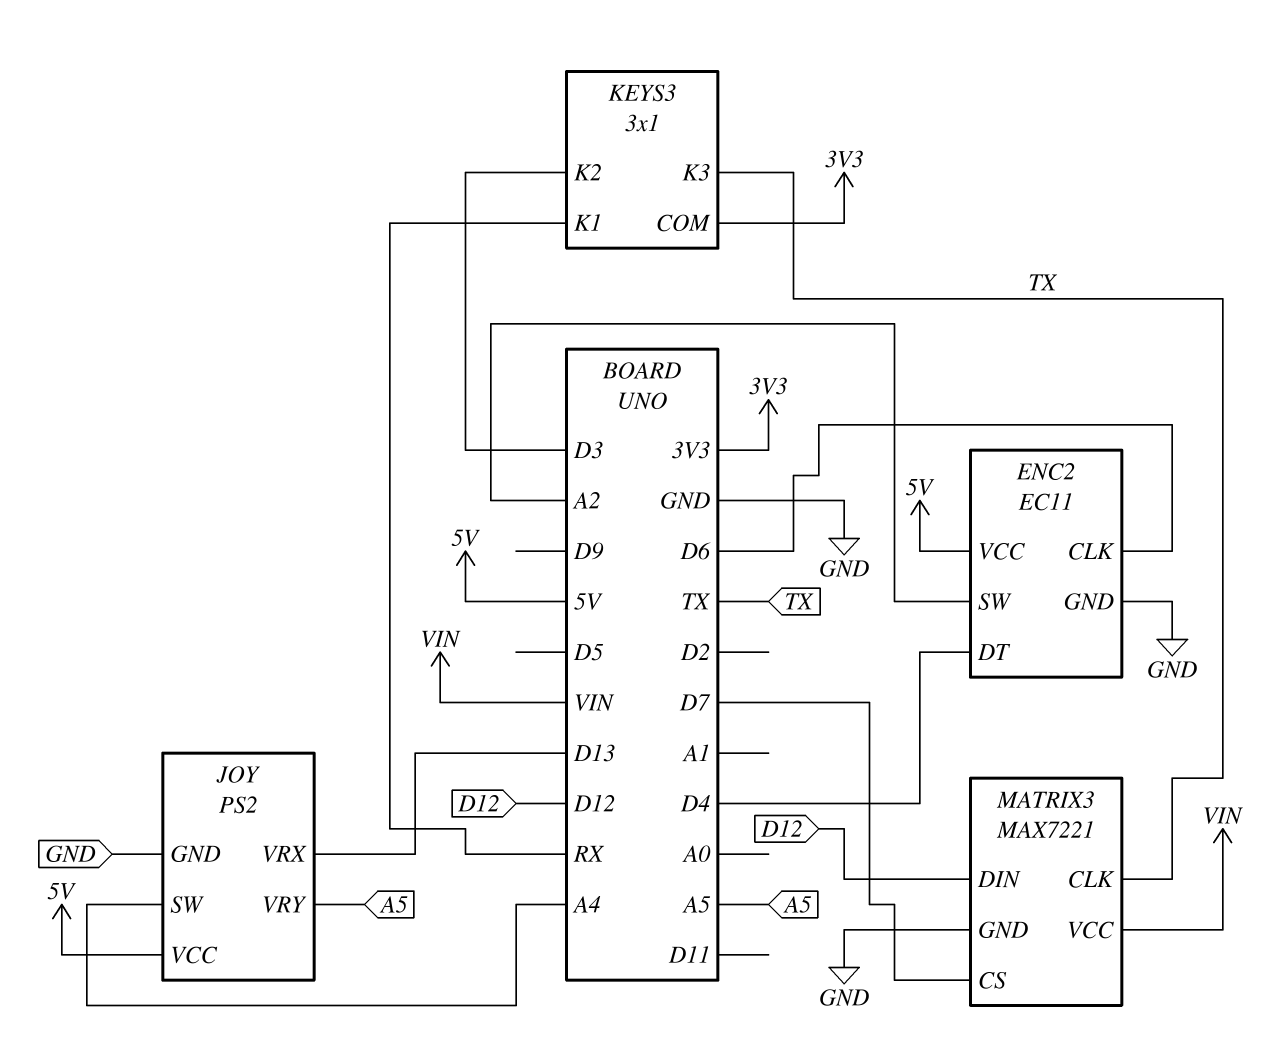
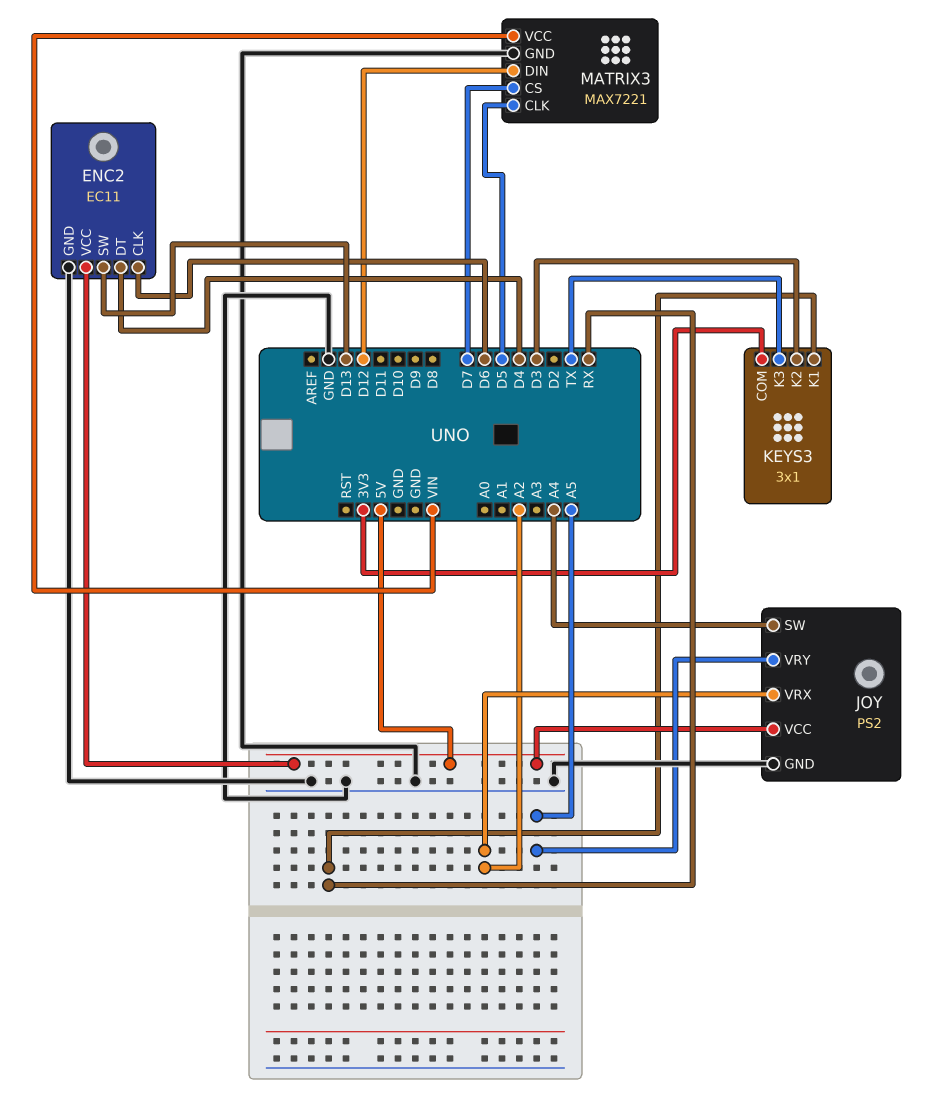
ENC2 pin SW: A2 -> D13
JOY pin VRX: D13 -> A2
MATRIX3 pin CLK: TX -> D5

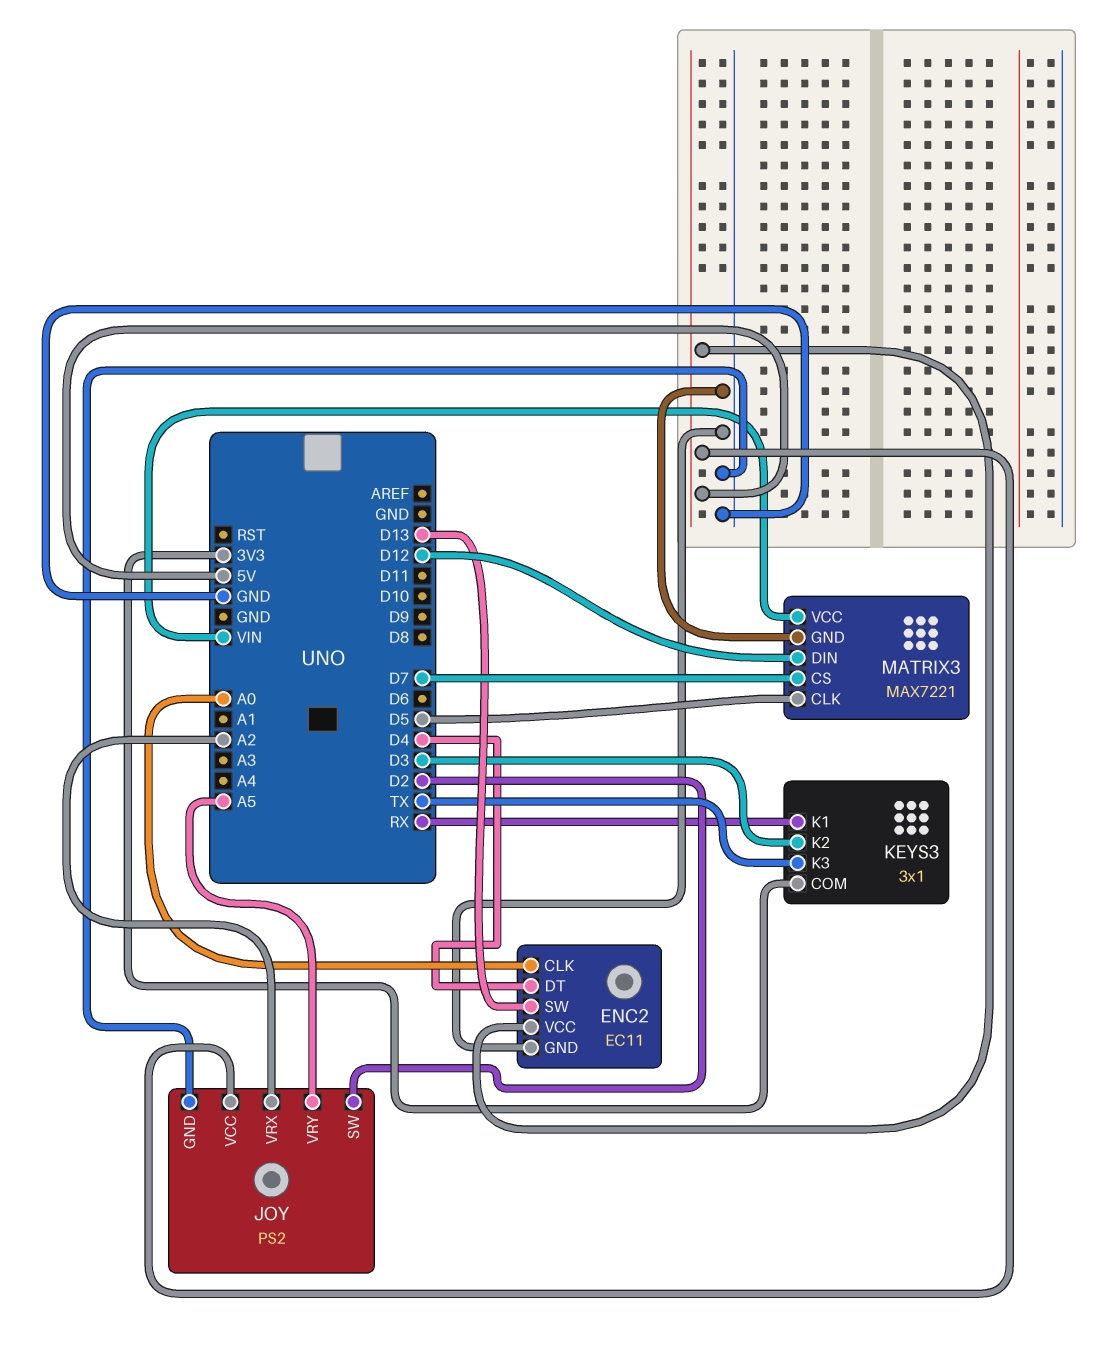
ENC2 pin CLK: D6 -> A0
JOY pin SW: A4 -> D2

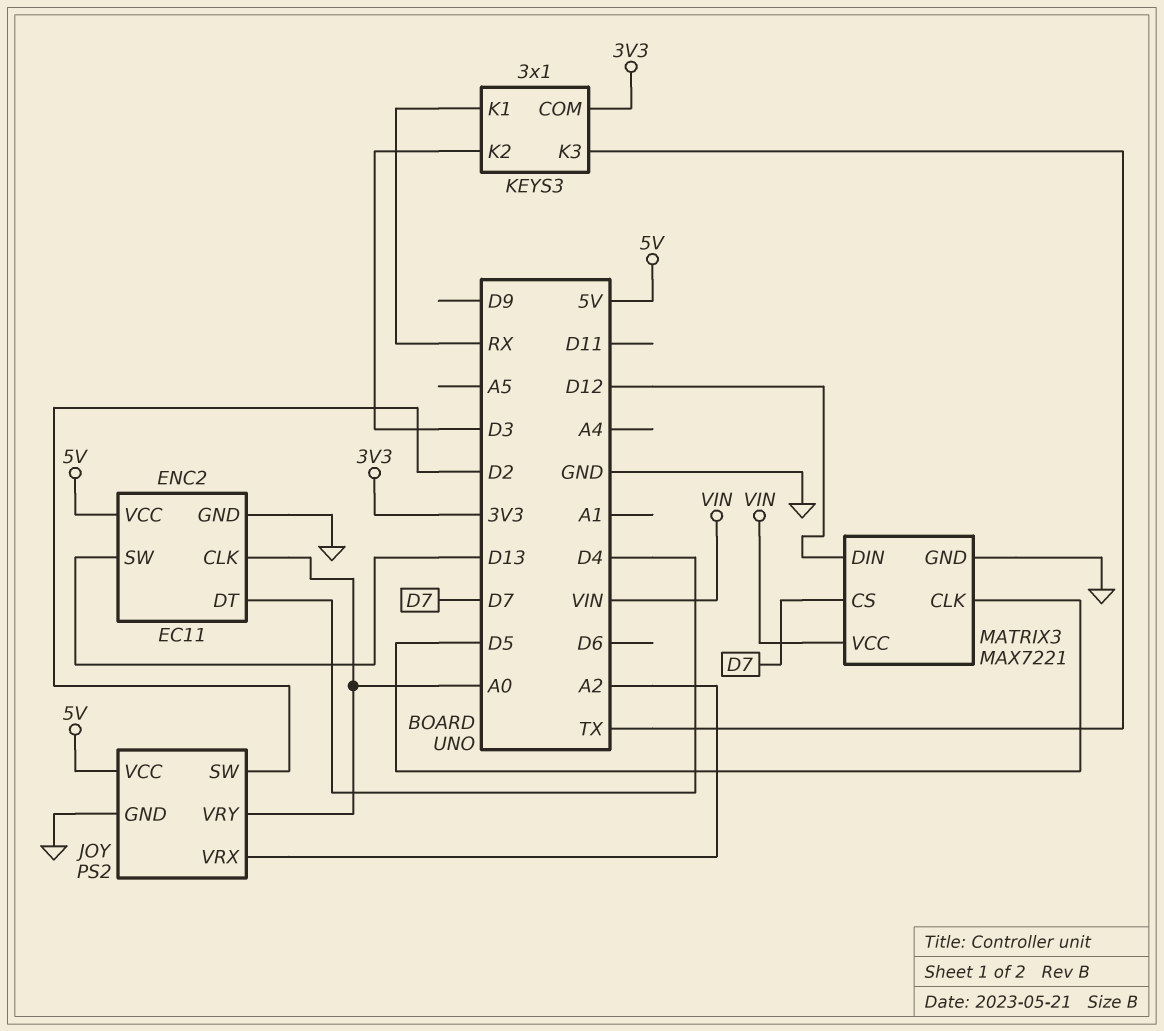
JOY pin VRY: A5 -> A0

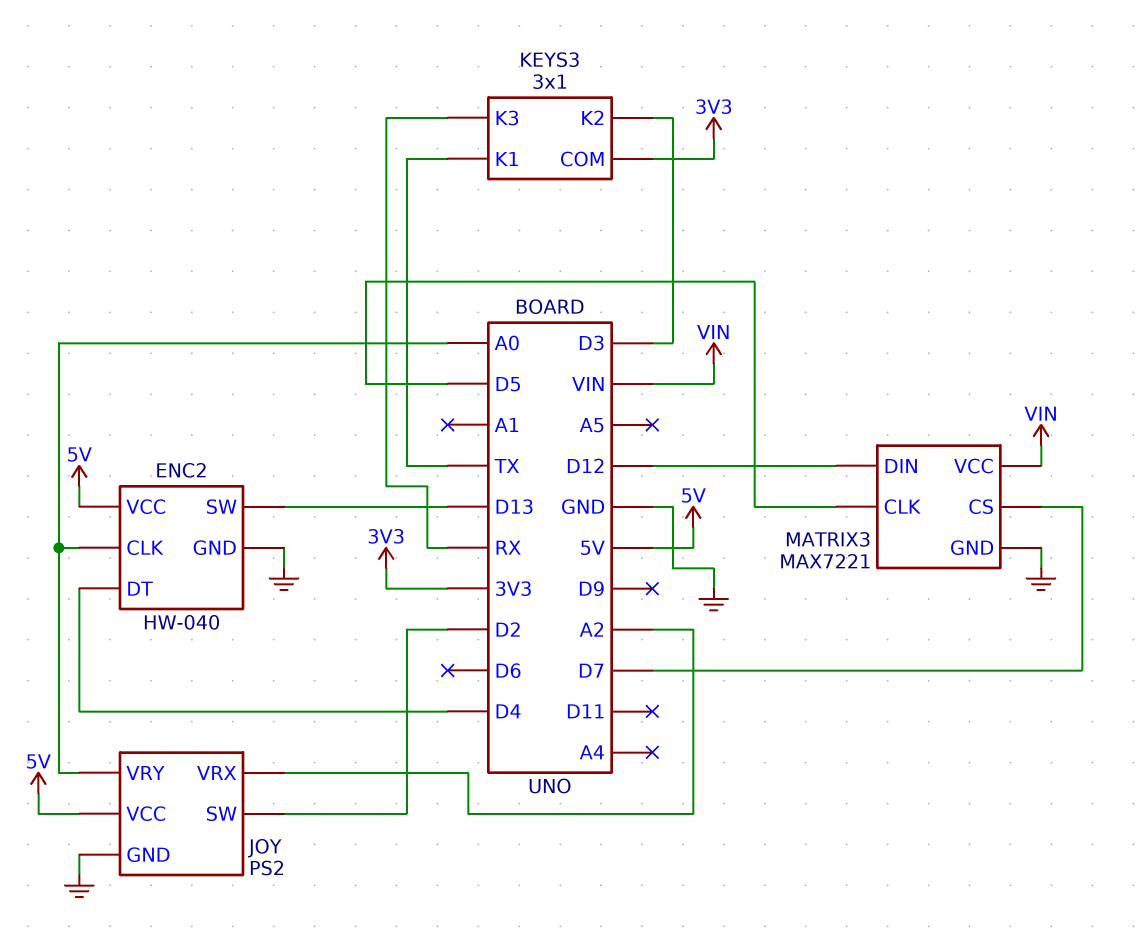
ENC2: EC11 -> HW-040
KEYS3 pin K1: RX -> TX
KEYS3 pin K3: TX -> RX

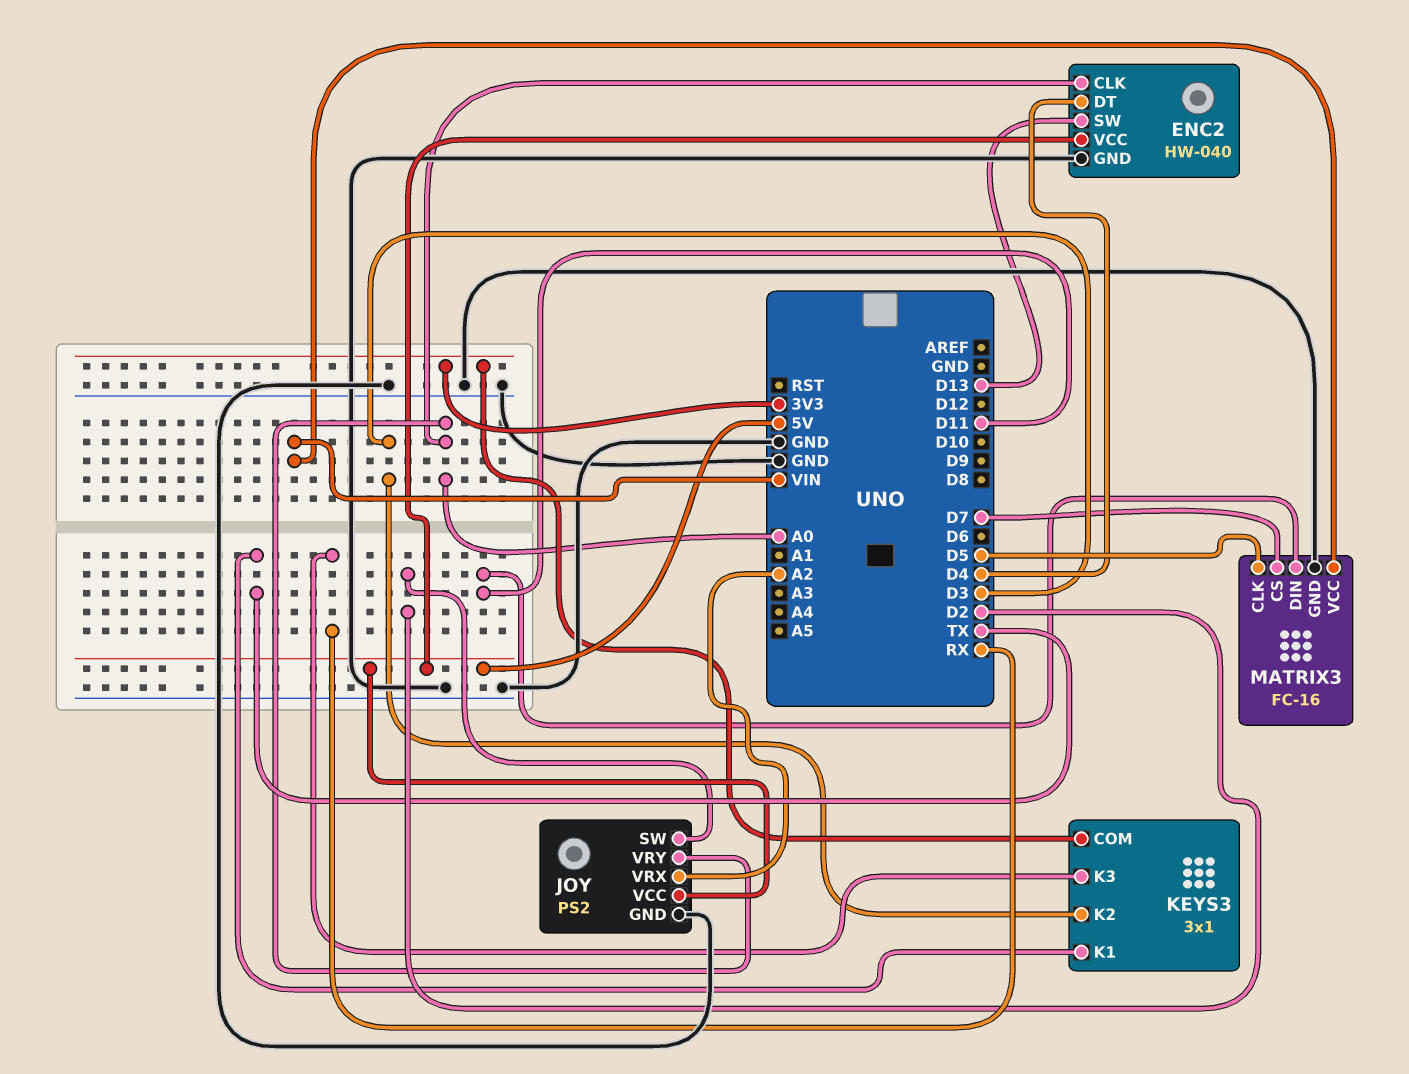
MATRIX3: MAX7221 -> FC-16
MATRIX3 pin DIN: D12 -> D11

